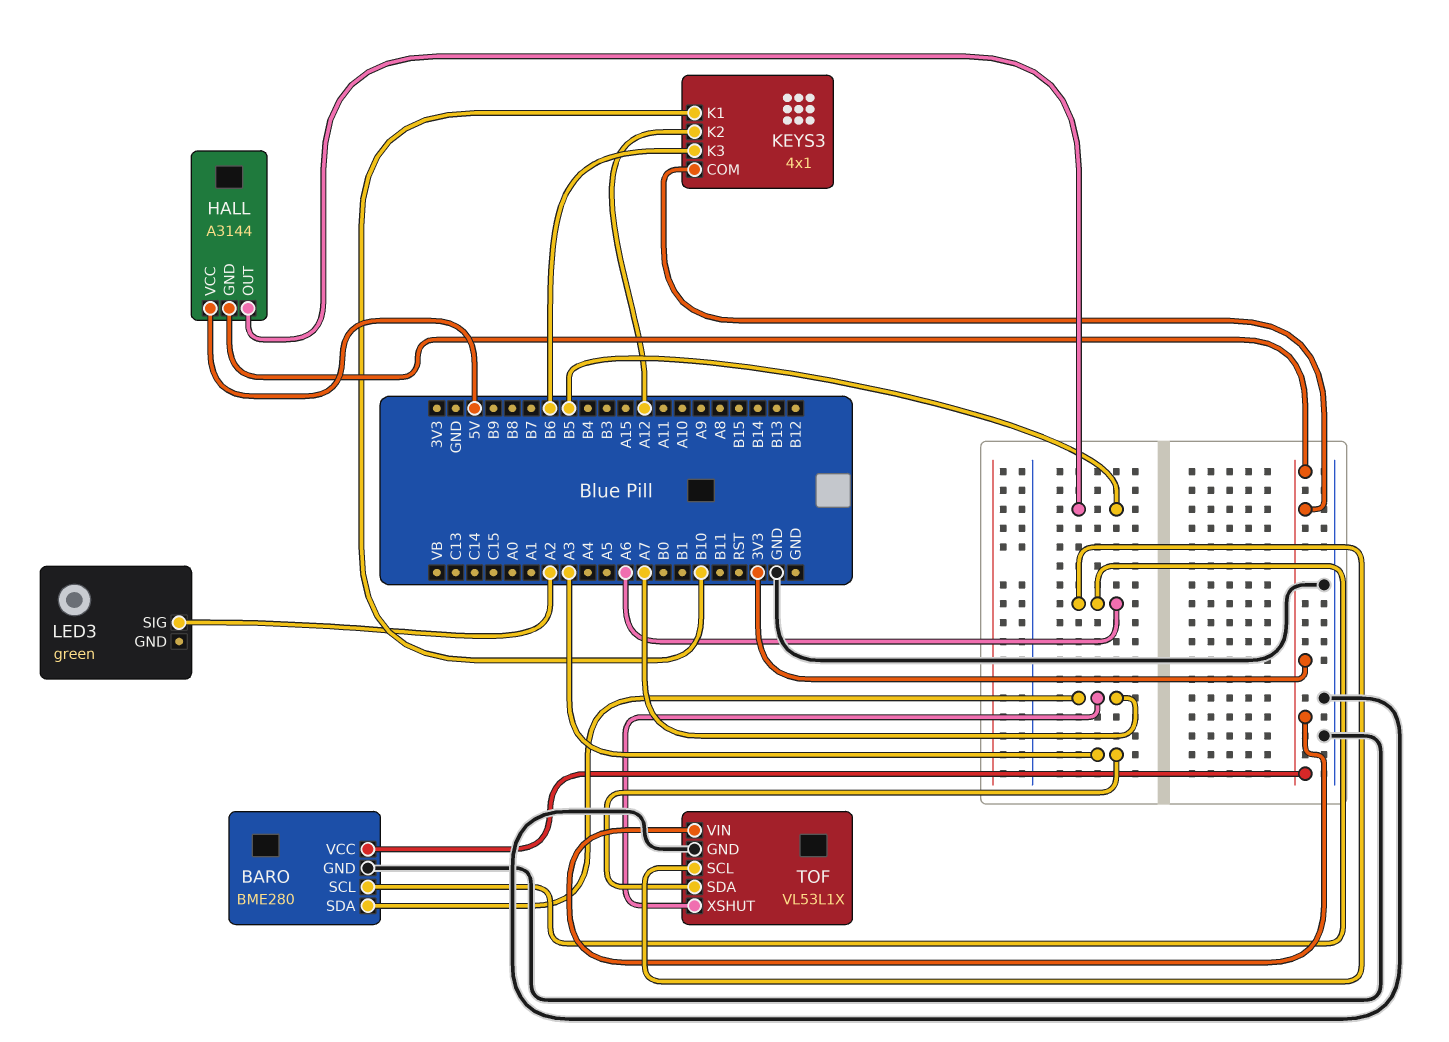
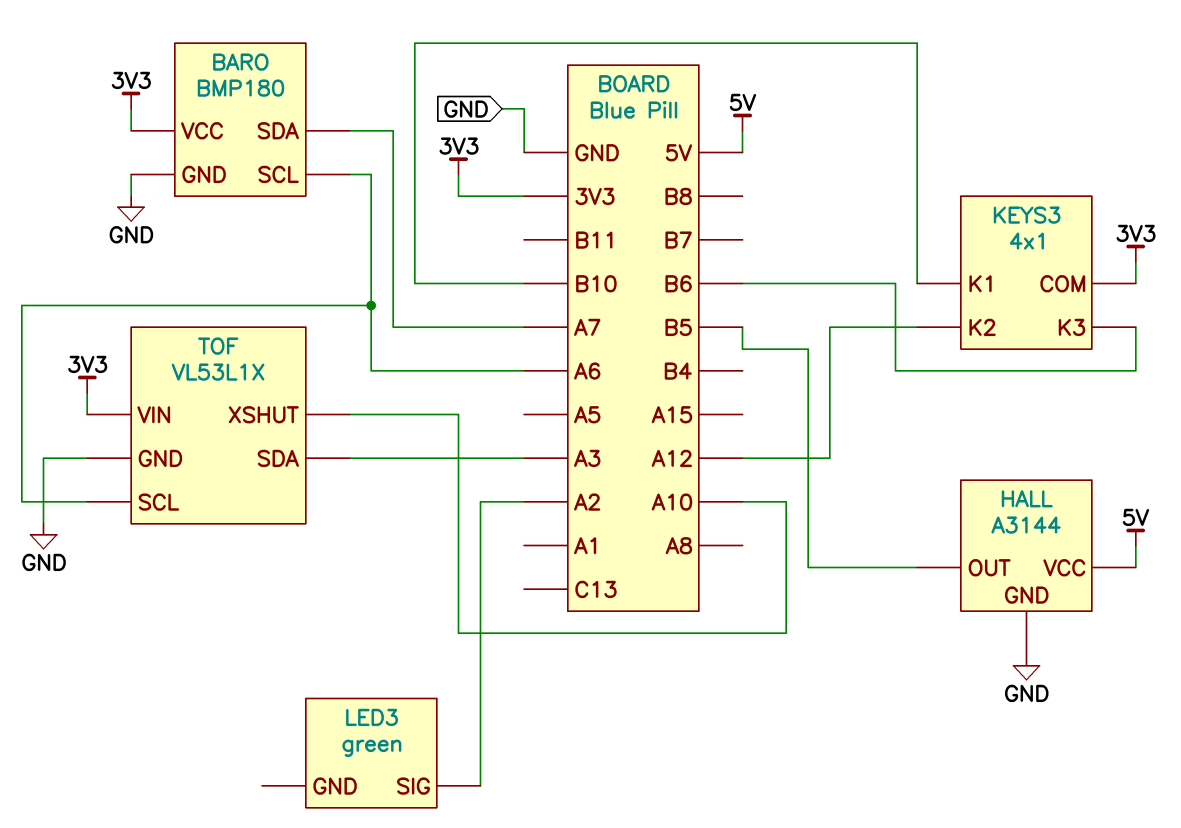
BARO: BME280 -> BMP180
HALL pin GND: 3V3 -> GND
TOF pin XSHUT: A7 -> A10

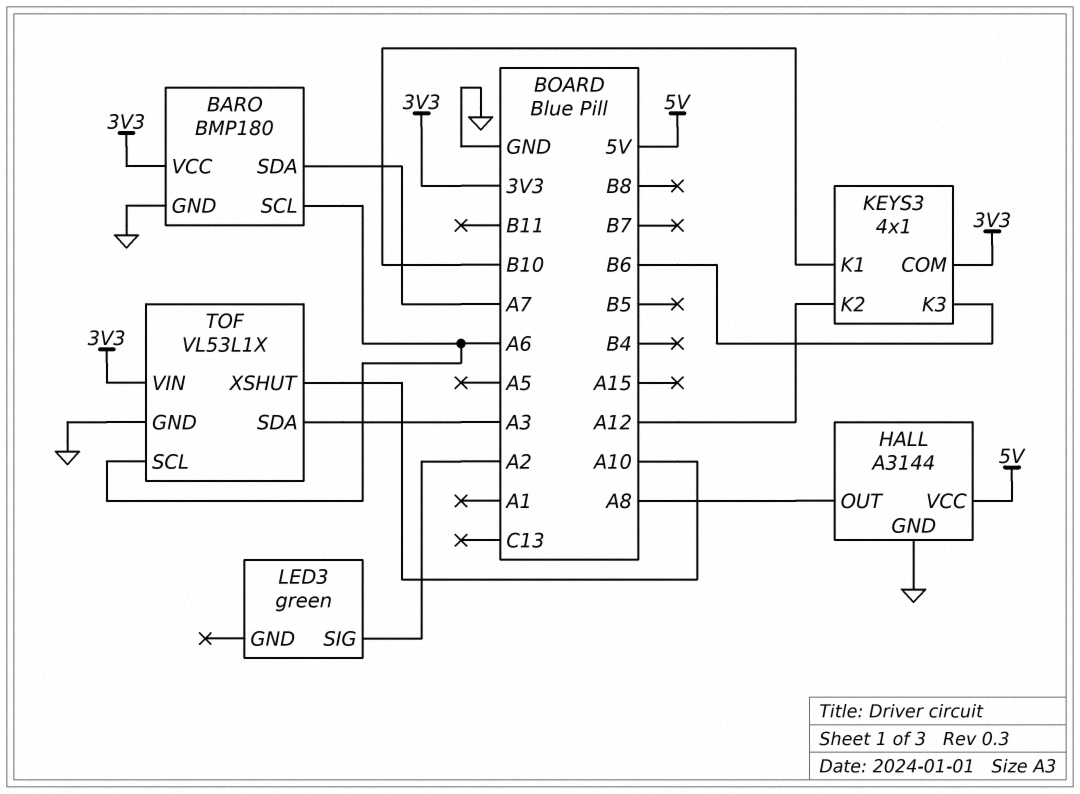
HALL pin OUT: B5 -> A8

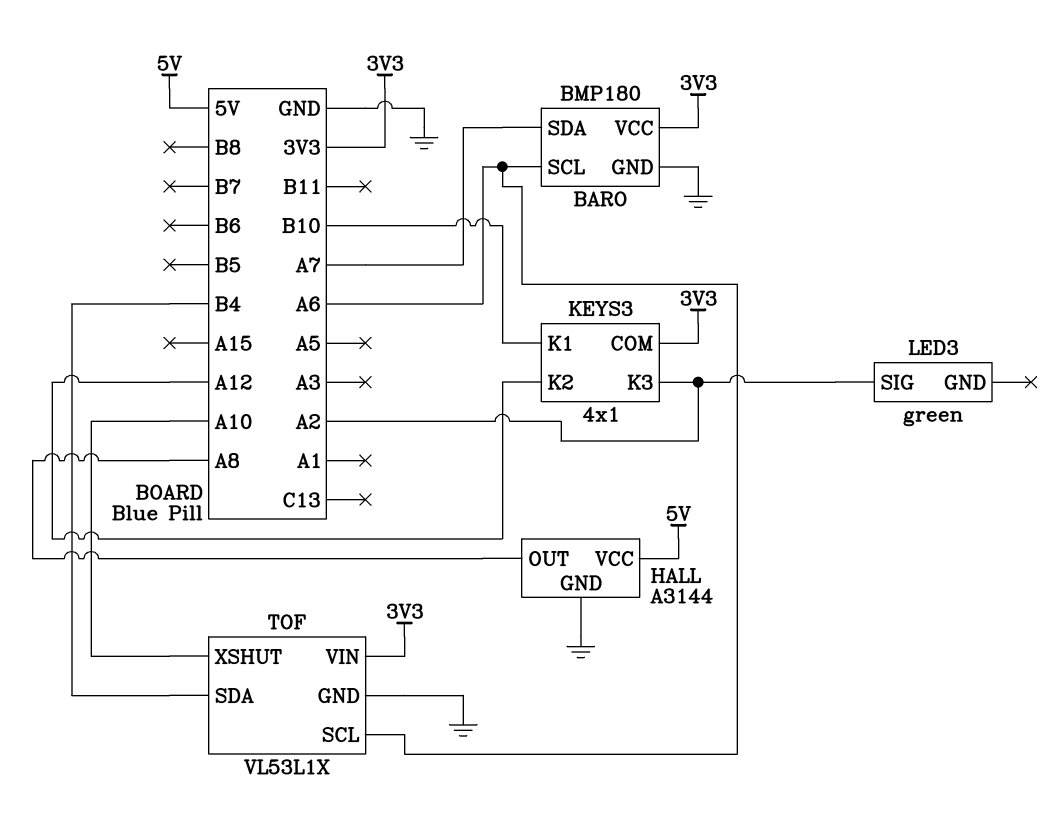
KEYS3 pin K3: B6 -> A2
TOF pin SDA: A3 -> B4

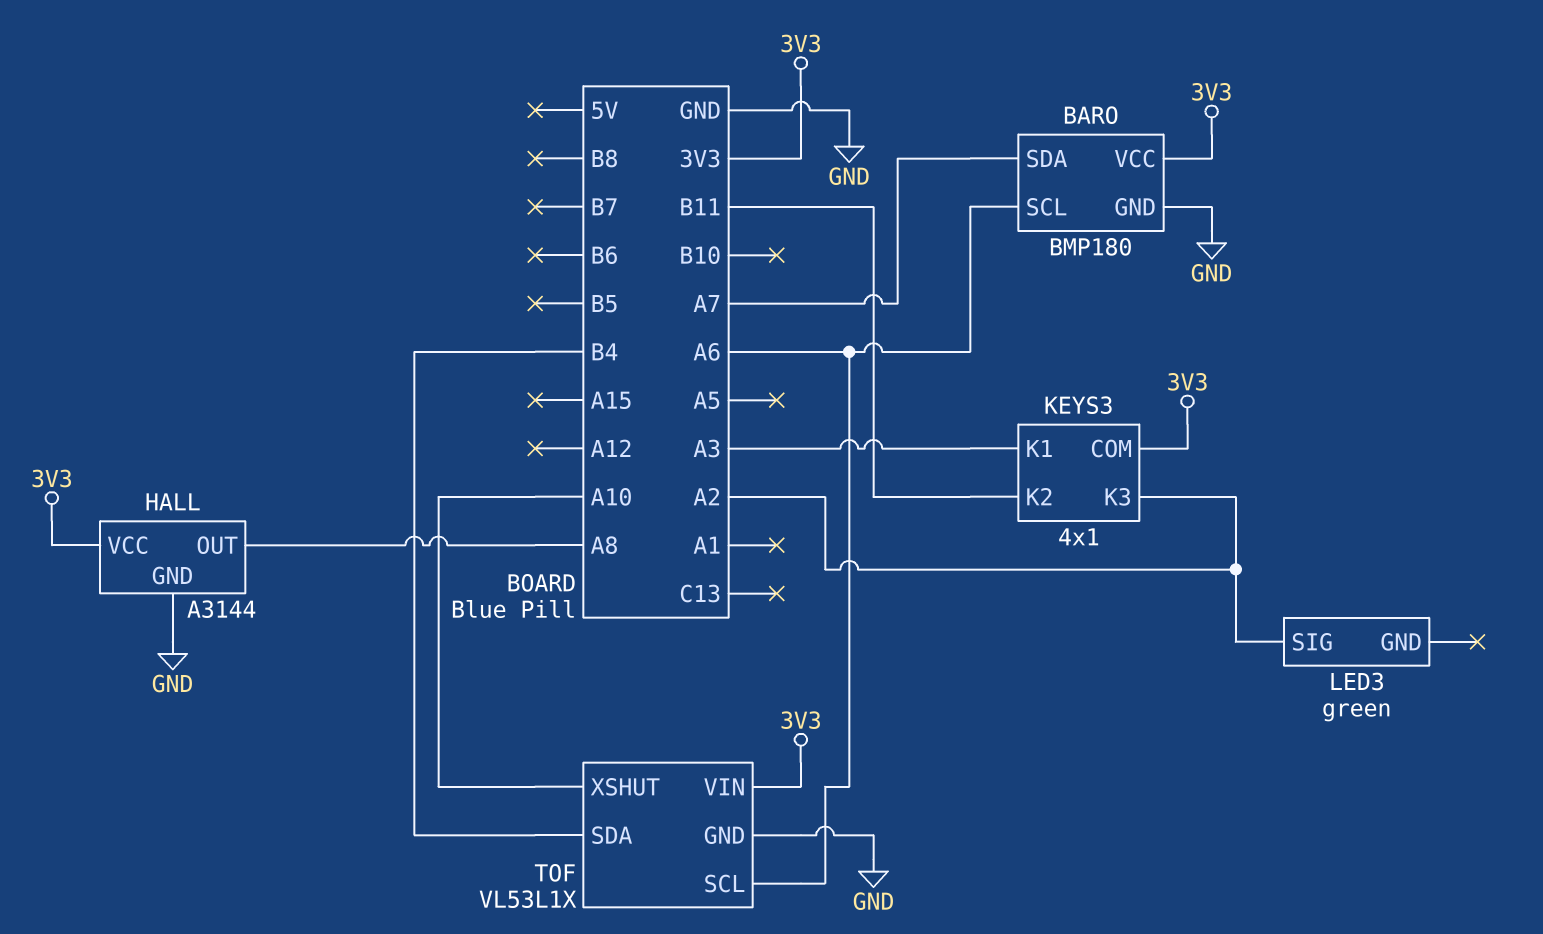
HALL pin VCC: 5V -> 3V3
KEYS3 pin K1: B10 -> A3
KEYS3 pin K2: A12 -> B11

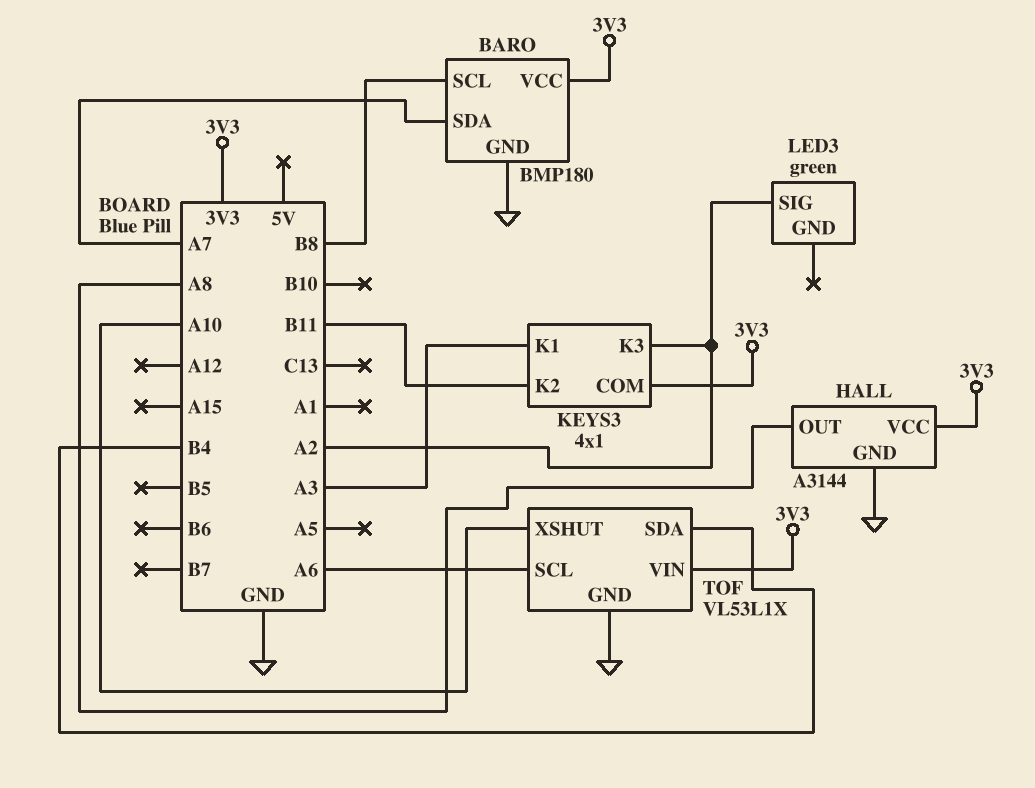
BARO pin SCL: A6 -> B8

